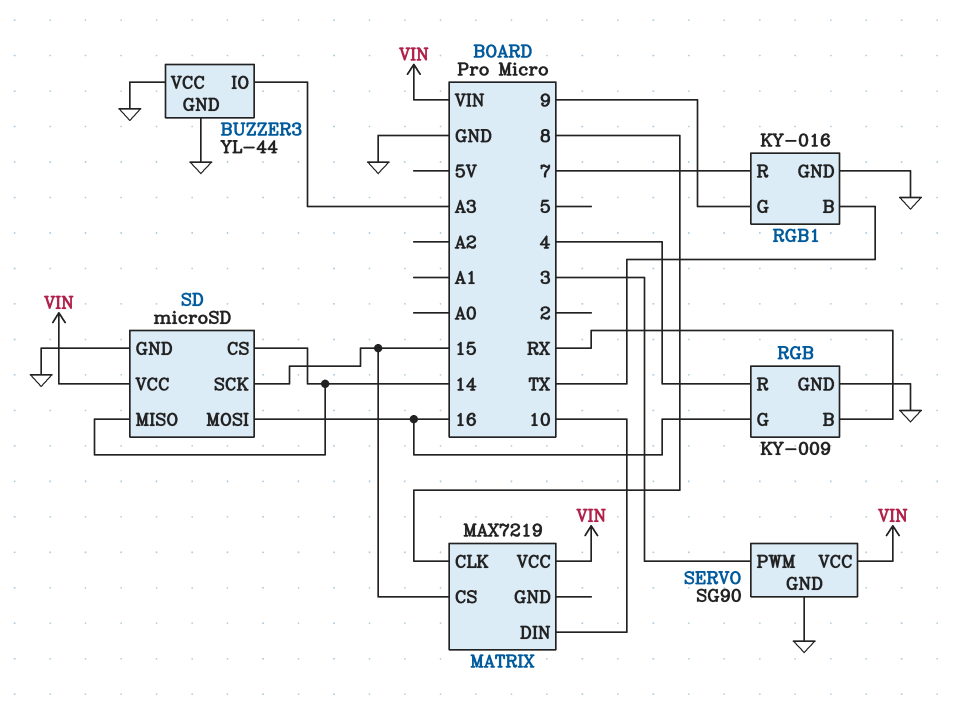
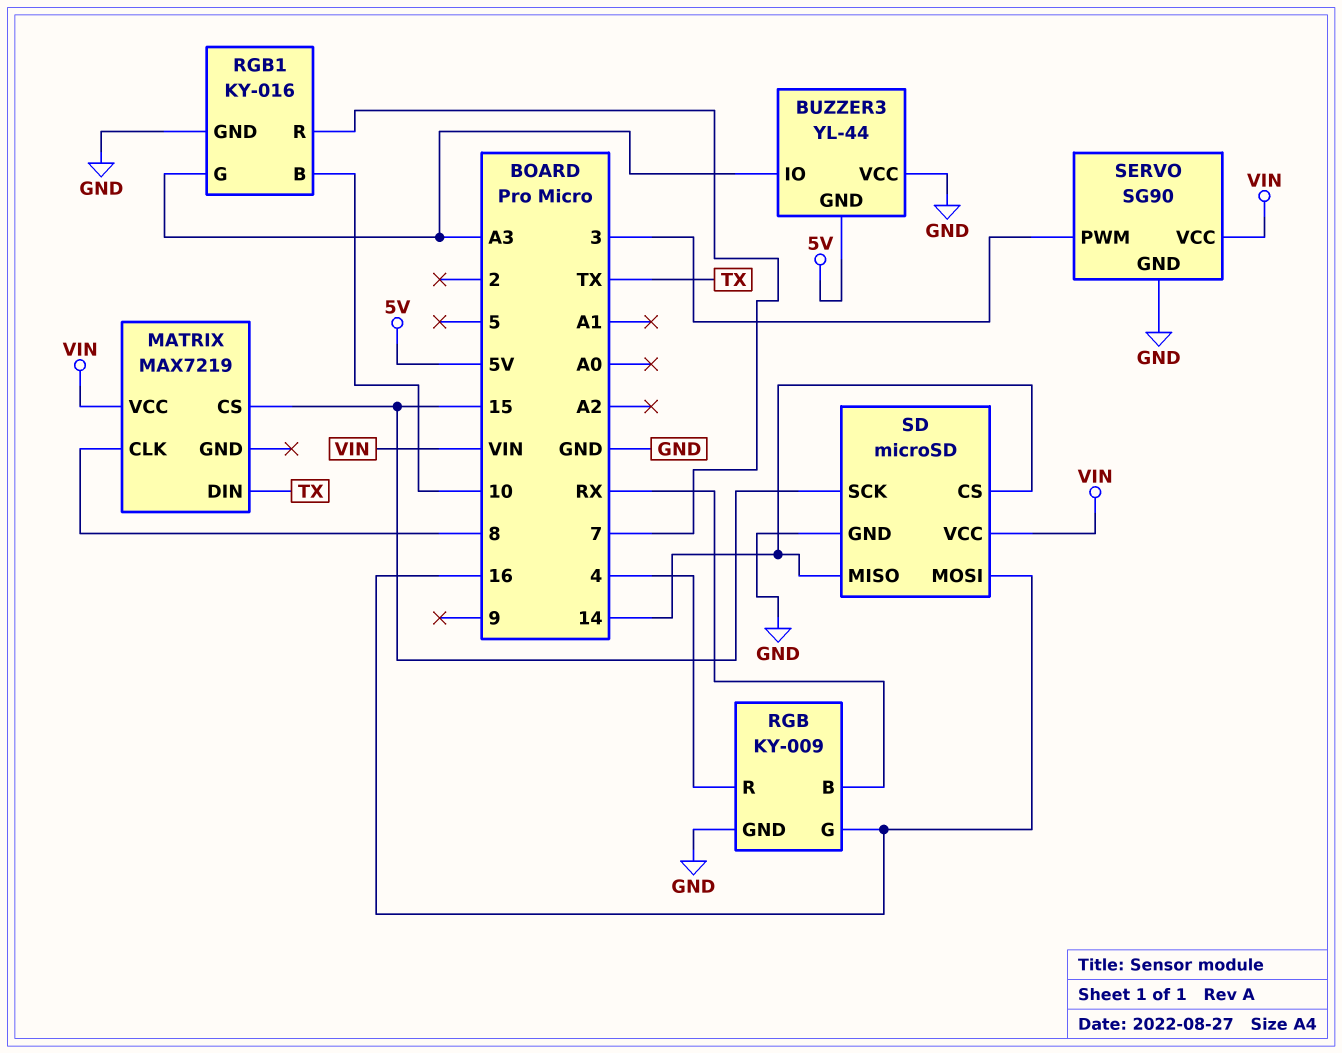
BUZZER3 pin GND: GND -> 5V
MATRIX pin DIN: 10 -> TX
RGB1 pin B: TX -> 10
RGB1 pin G: 9 -> A3

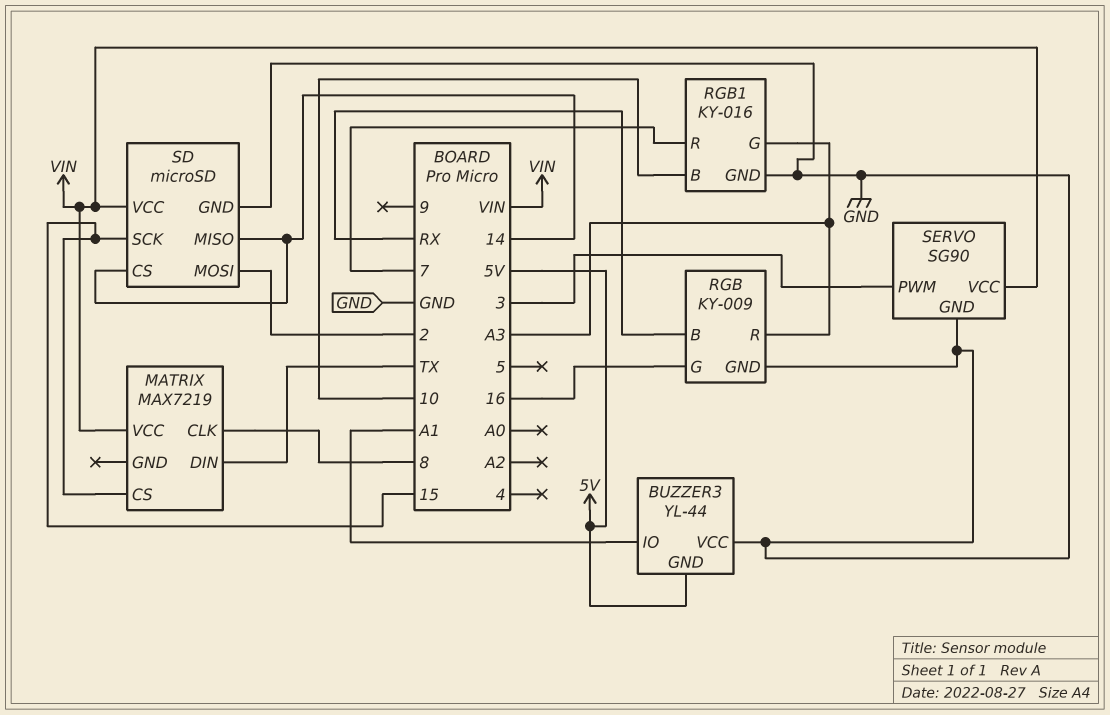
BUZZER3 pin IO: A3 -> A1
RGB pin R: 4 -> A3
SD pin MOSI: 16 -> 2

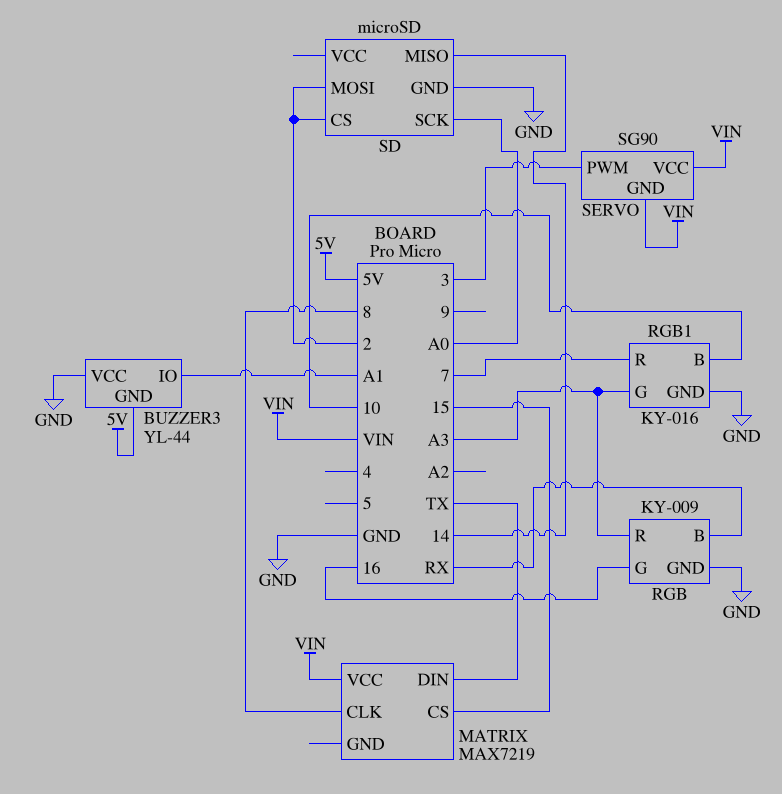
SD pin CS: 14 -> 2
SD pin SCK: 15 -> A0
SD pin VCC: VIN -> none
SERVO pin GND: GND -> VIN

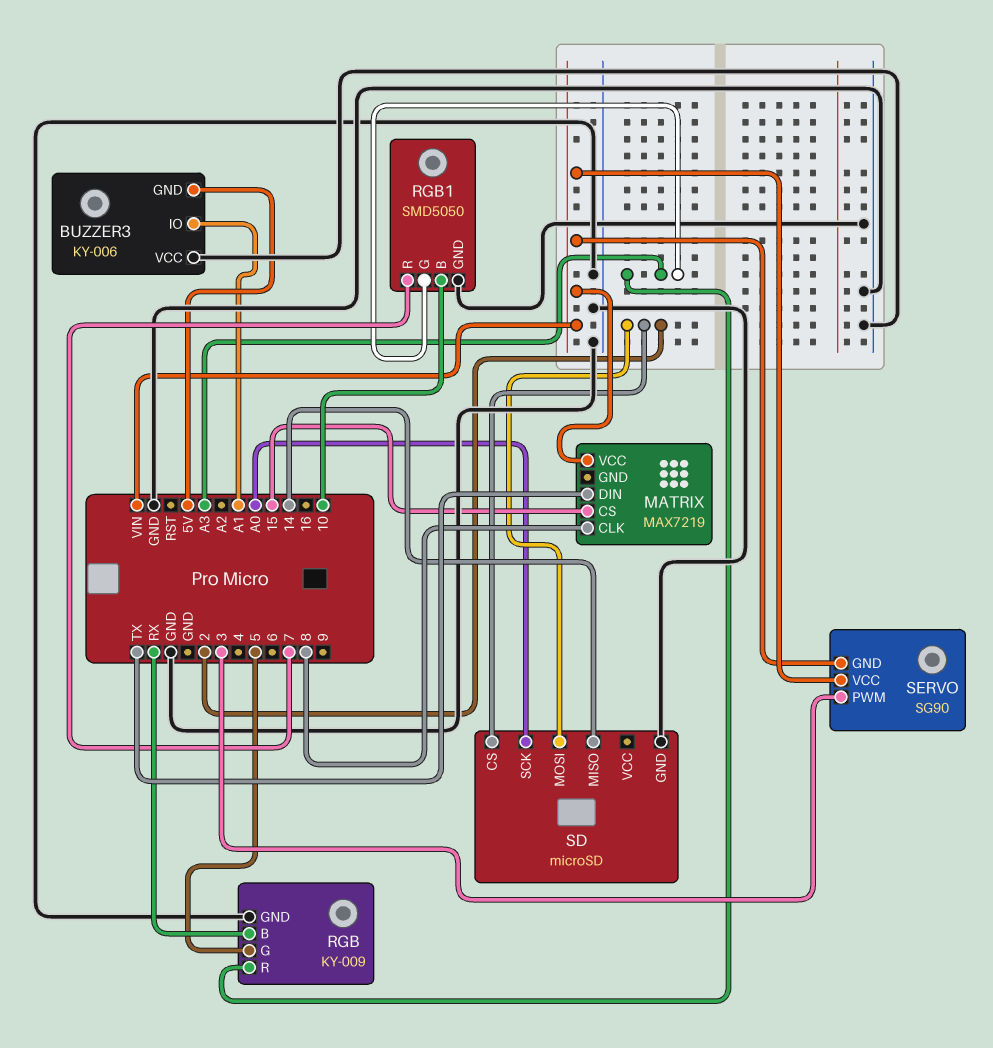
BUZZER3: YL-44 -> KY-006
RGB pin G: 16 -> 5
RGB1: KY-016 -> SMD5050

